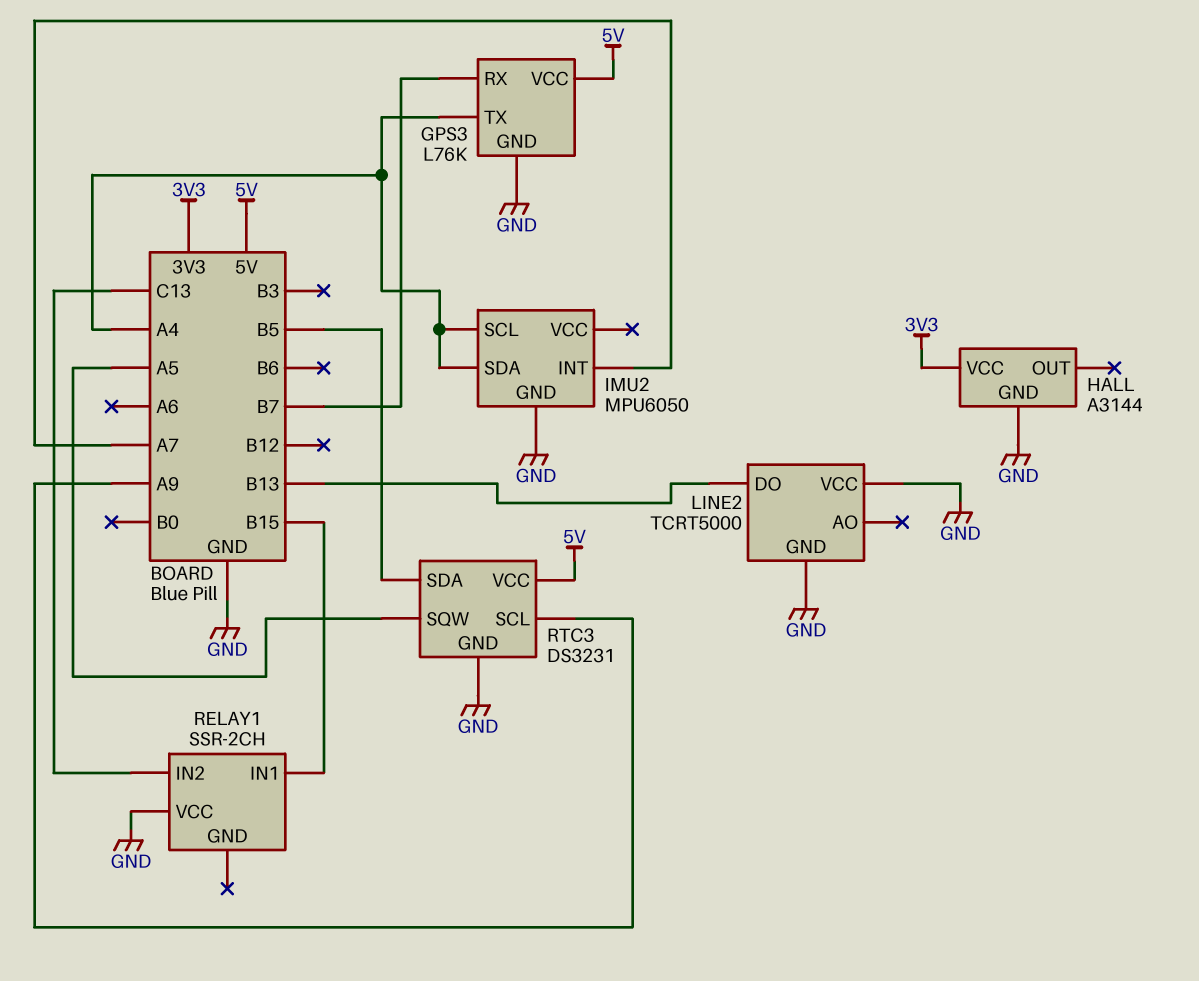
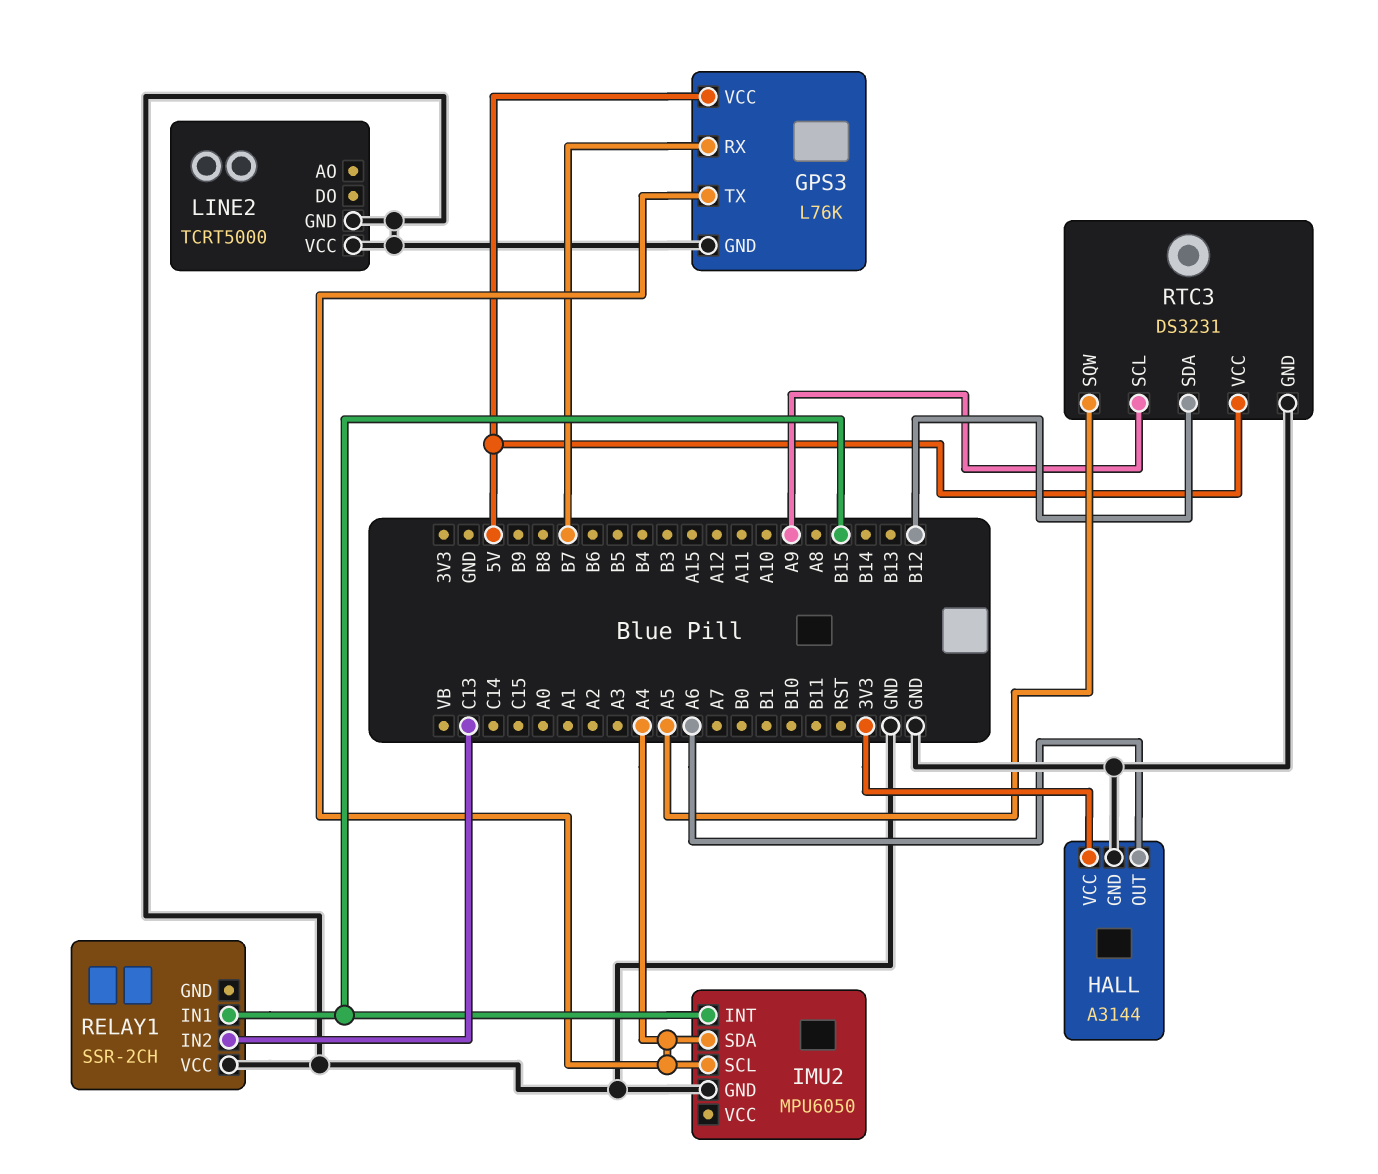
HALL pin OUT: none -> A6
IMU2 pin INT: A7 -> B15
LINE2 pin DO: B13 -> none
RTC3 pin SDA: B5 -> B12

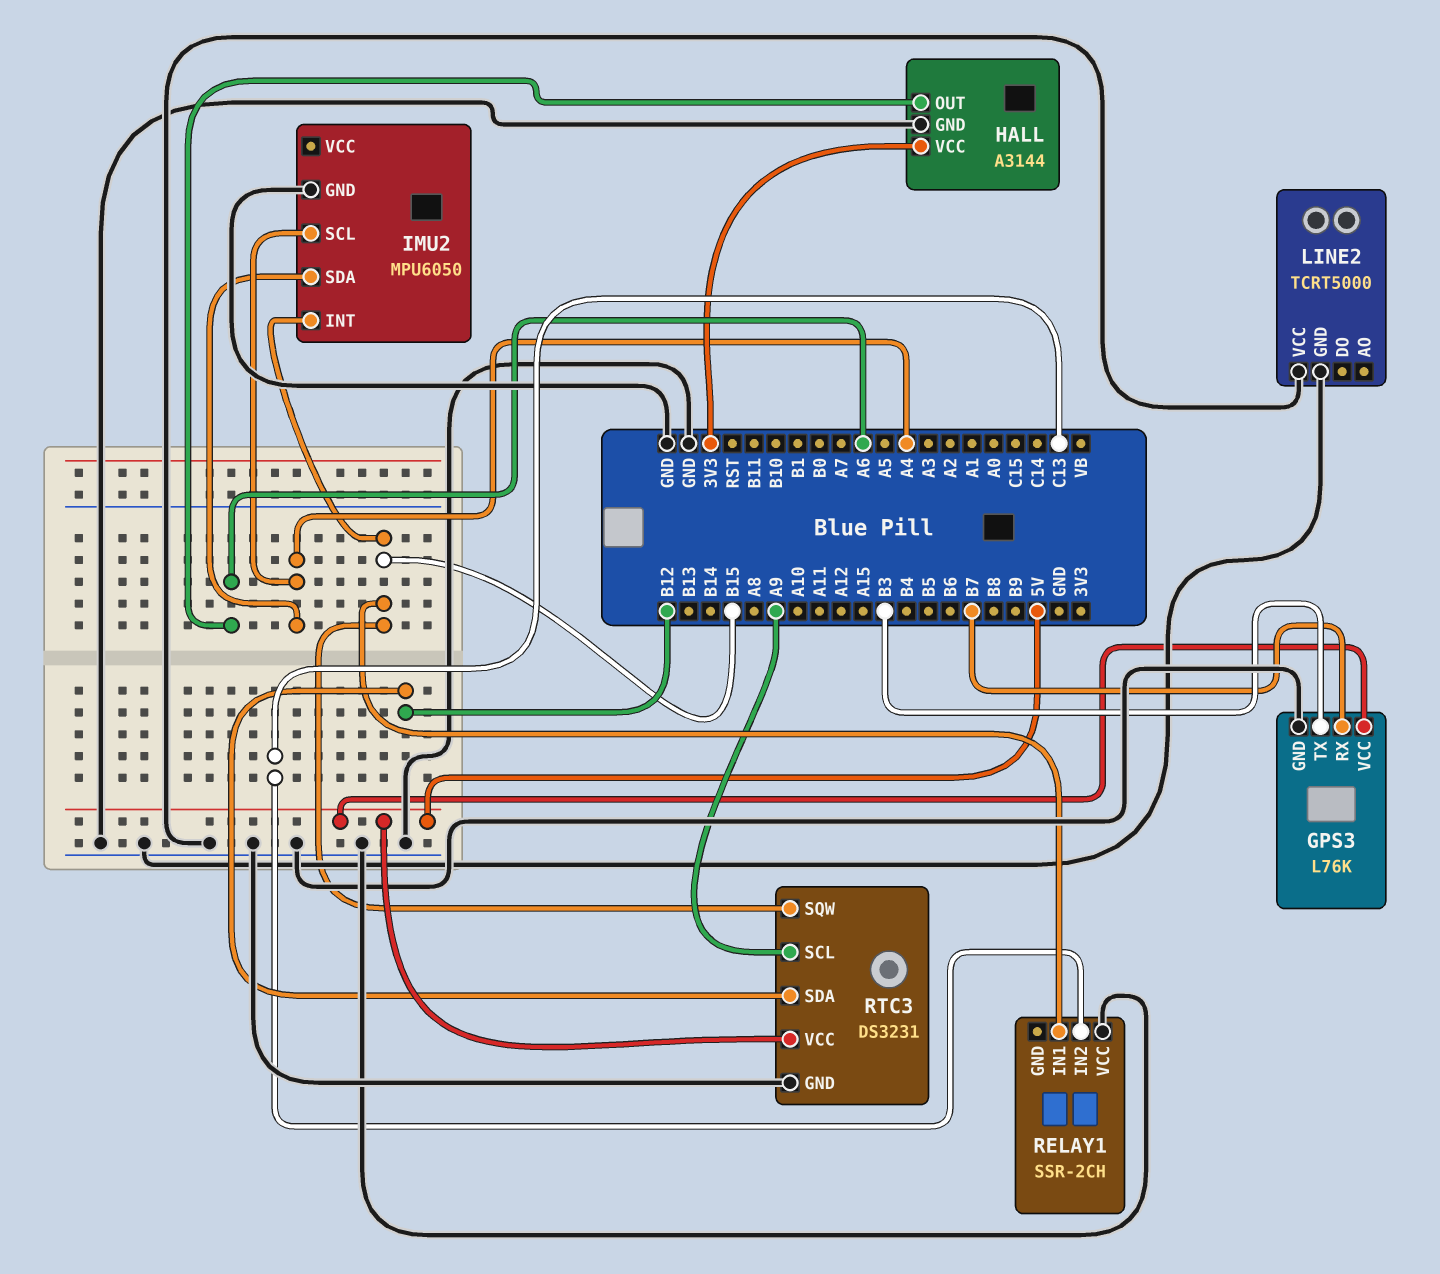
GPS3 pin TX: A4 -> B3
RTC3 pin SQW: A5 -> B15

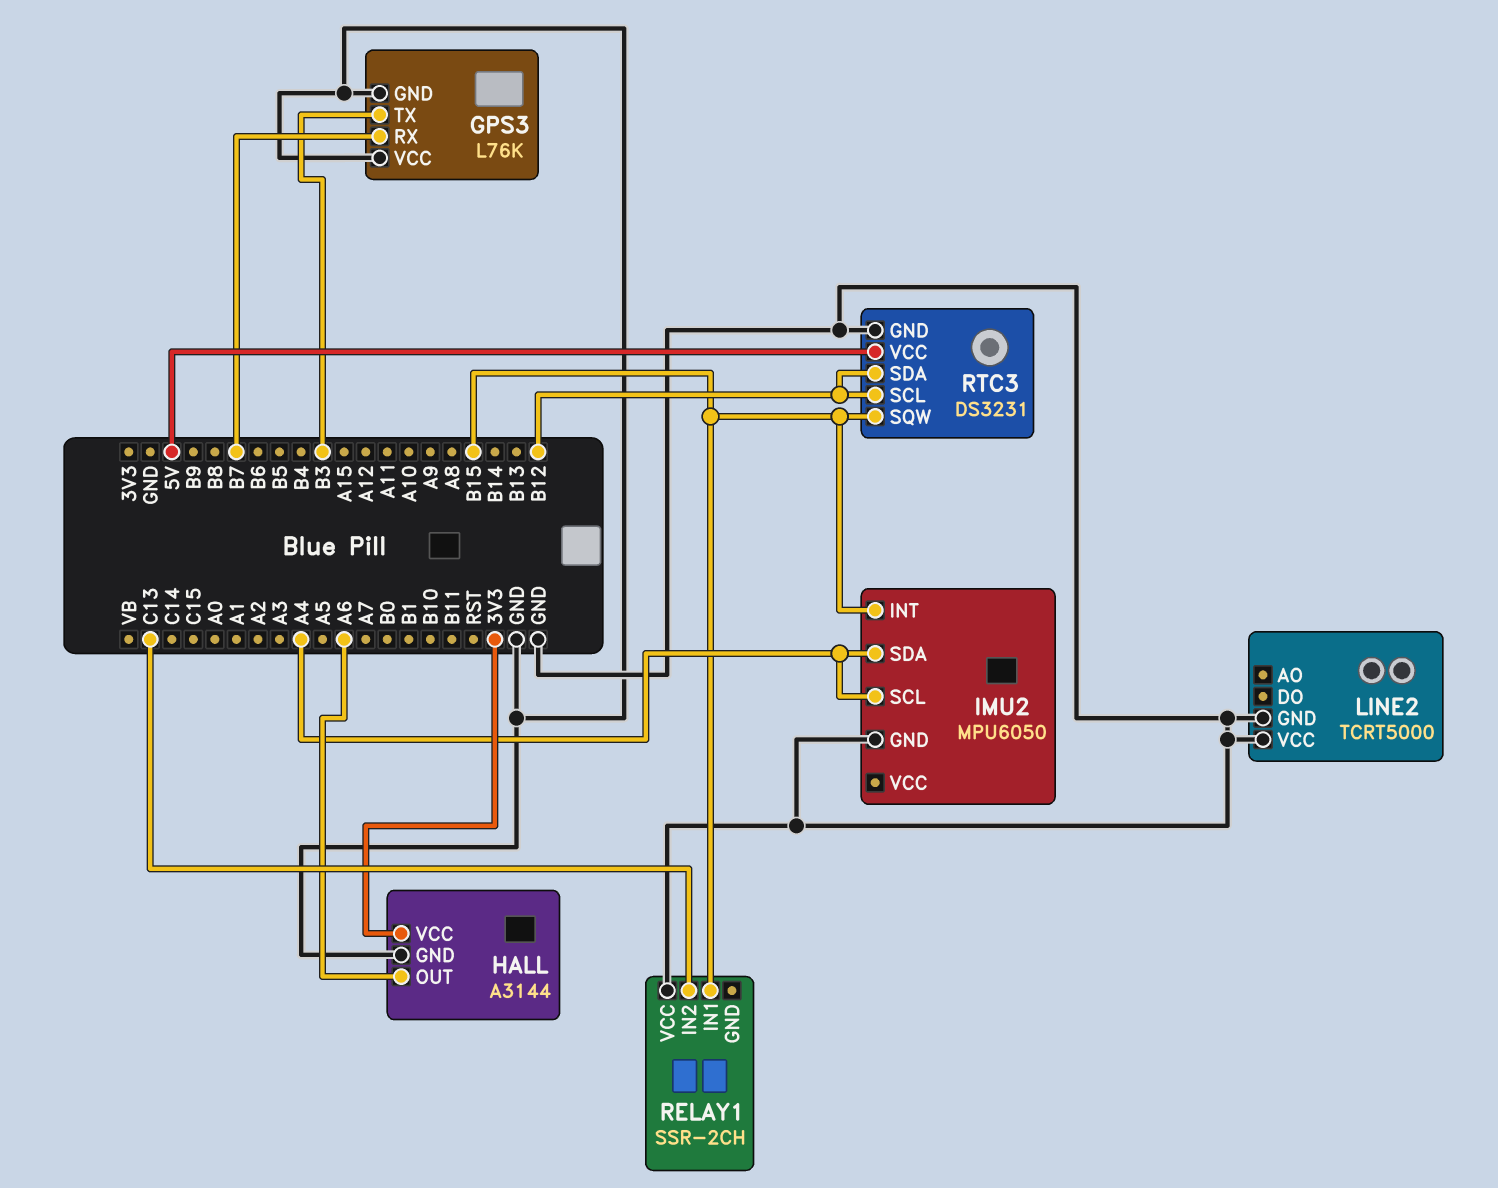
GPS3 pin VCC: 5V -> GND
RTC3 pin SCL: A9 -> B12

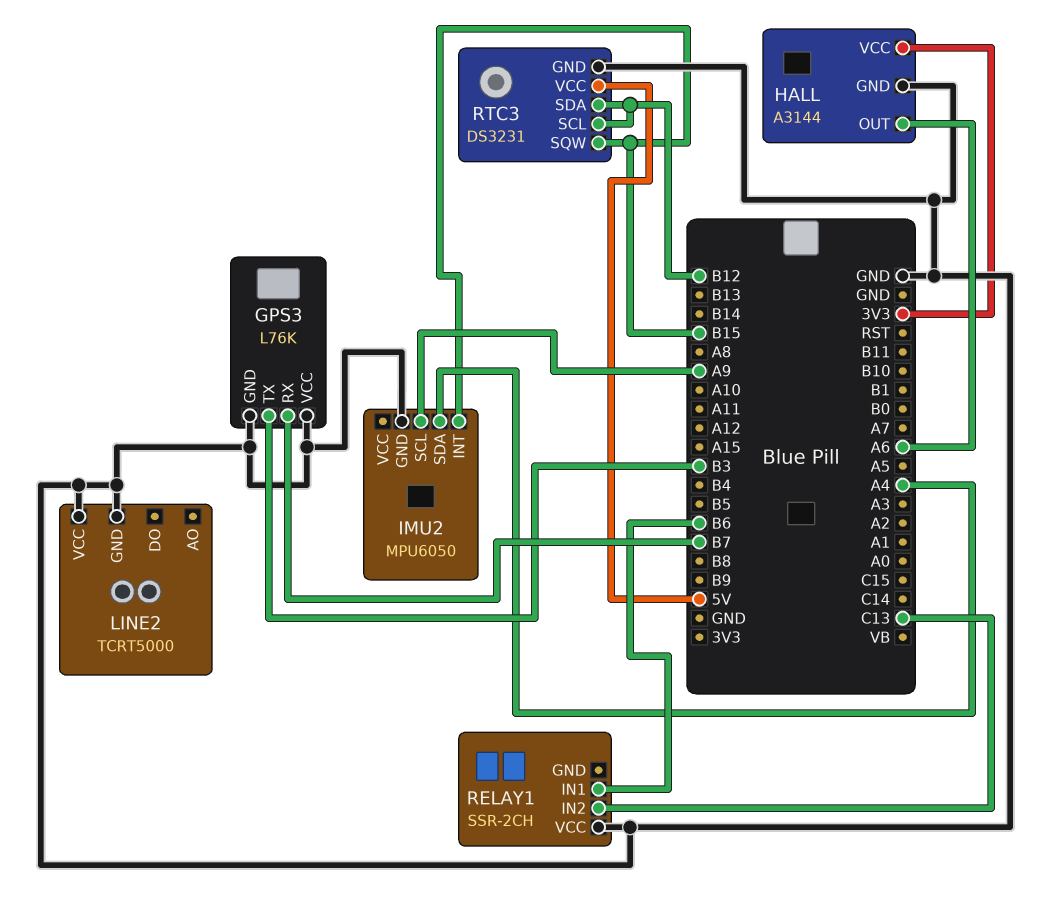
IMU2 pin SCL: A4 -> A9
RELAY1 pin IN1: B15 -> B6

